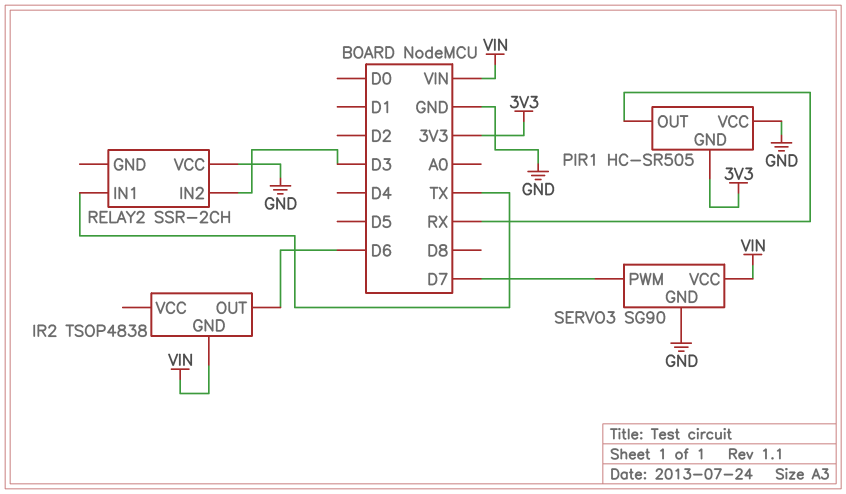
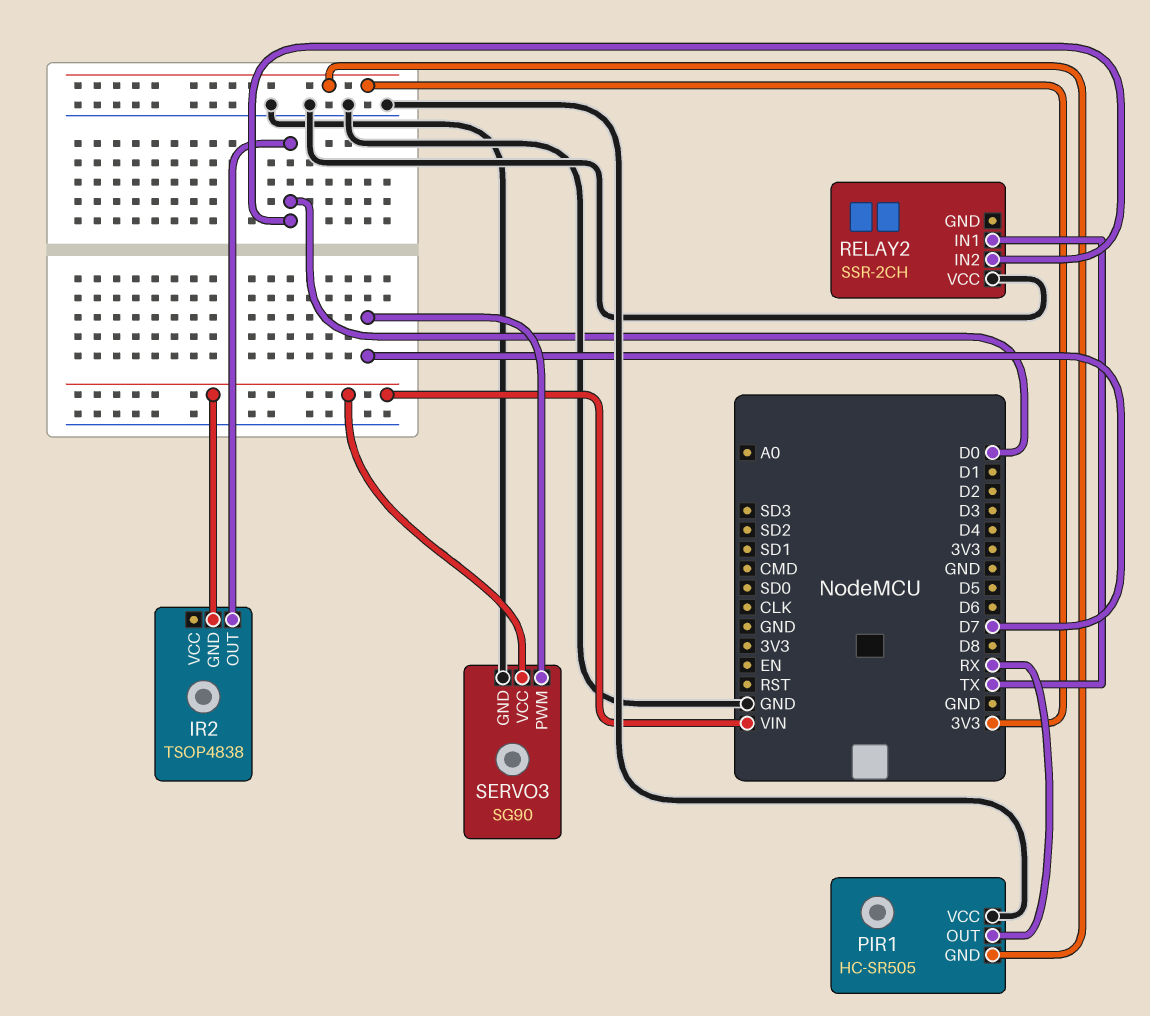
IR2 pin OUT: D6 -> D0
RELAY2 pin IN2: D3 -> D0

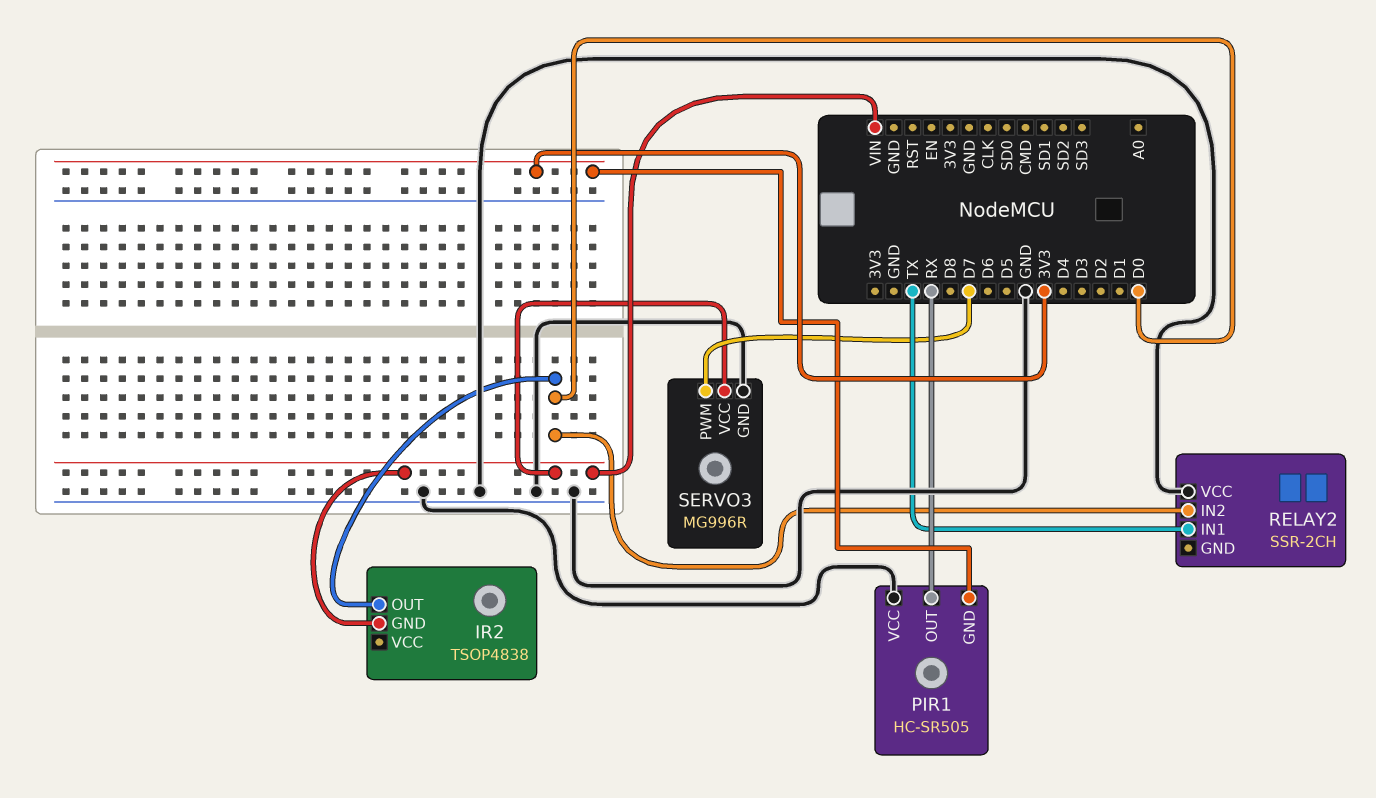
SERVO3: SG90 -> MG996R

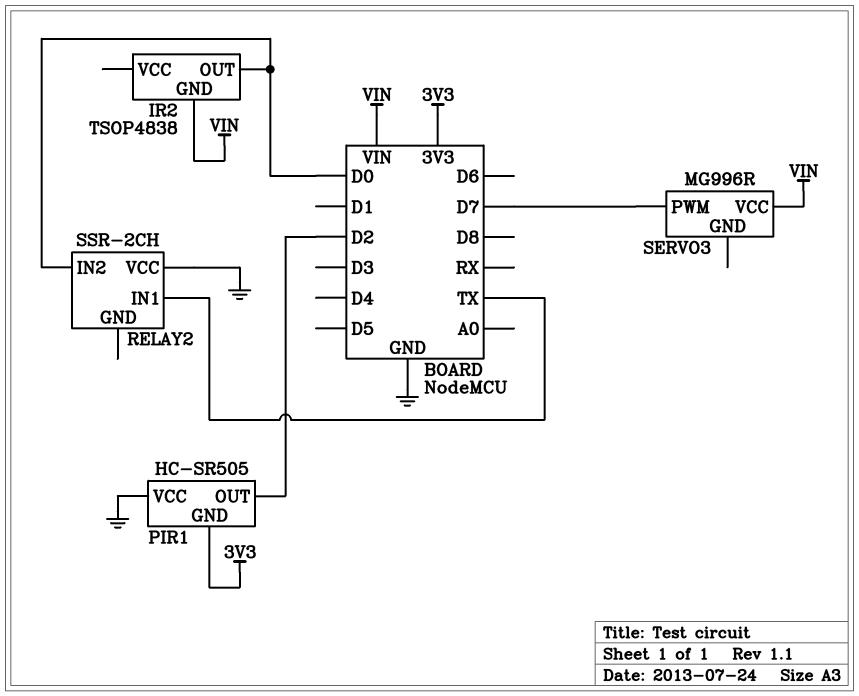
PIR1 pin OUT: RX -> D2
SERVO3 pin GND: GND -> none

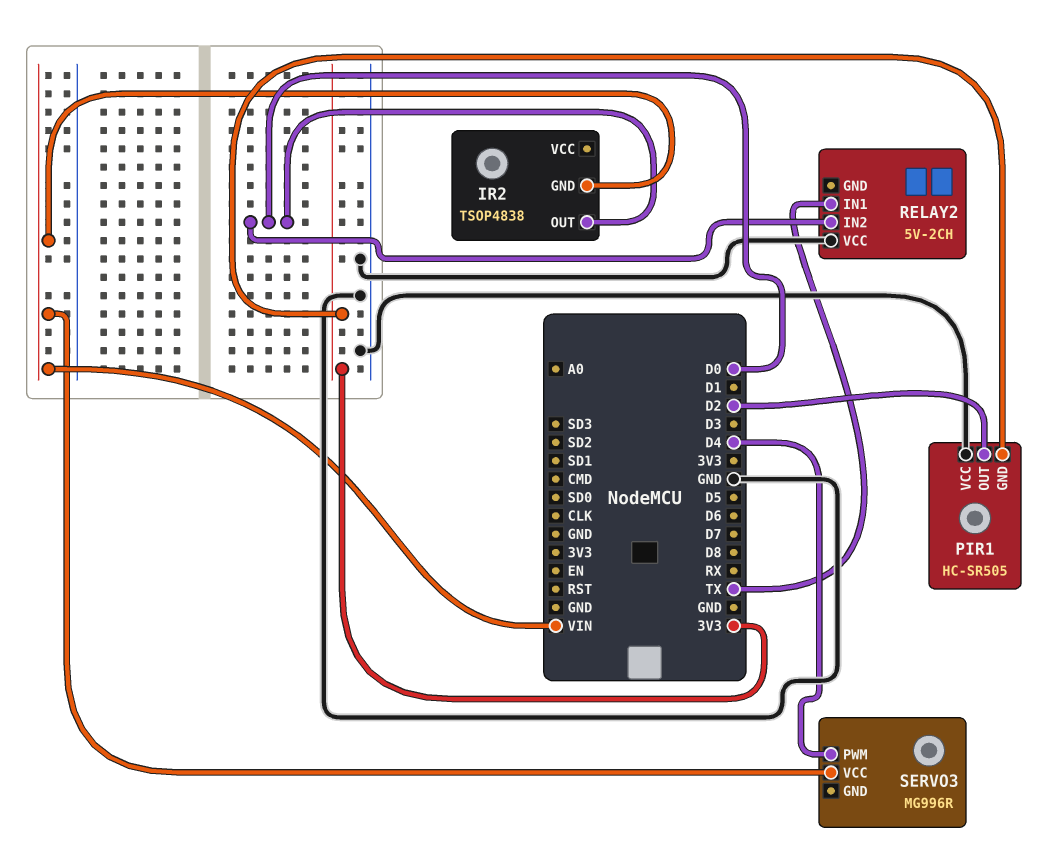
RELAY2: SSR-2CH -> 5V-2CH
SERVO3 pin PWM: D7 -> D4

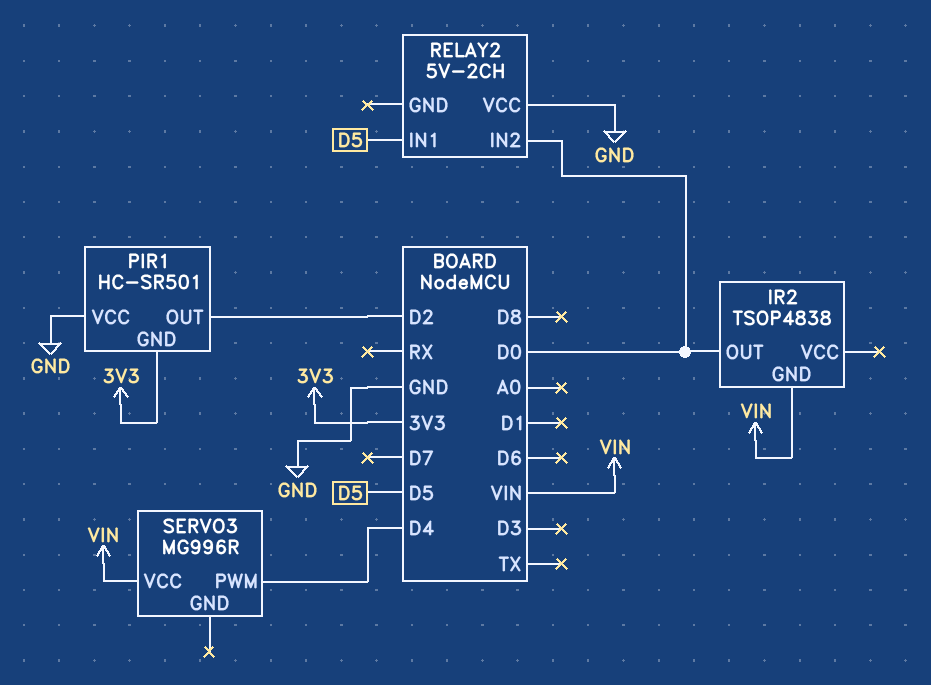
PIR1: HC-SR505 -> HC-SR501
RELAY2 pin IN1: TX -> D5

